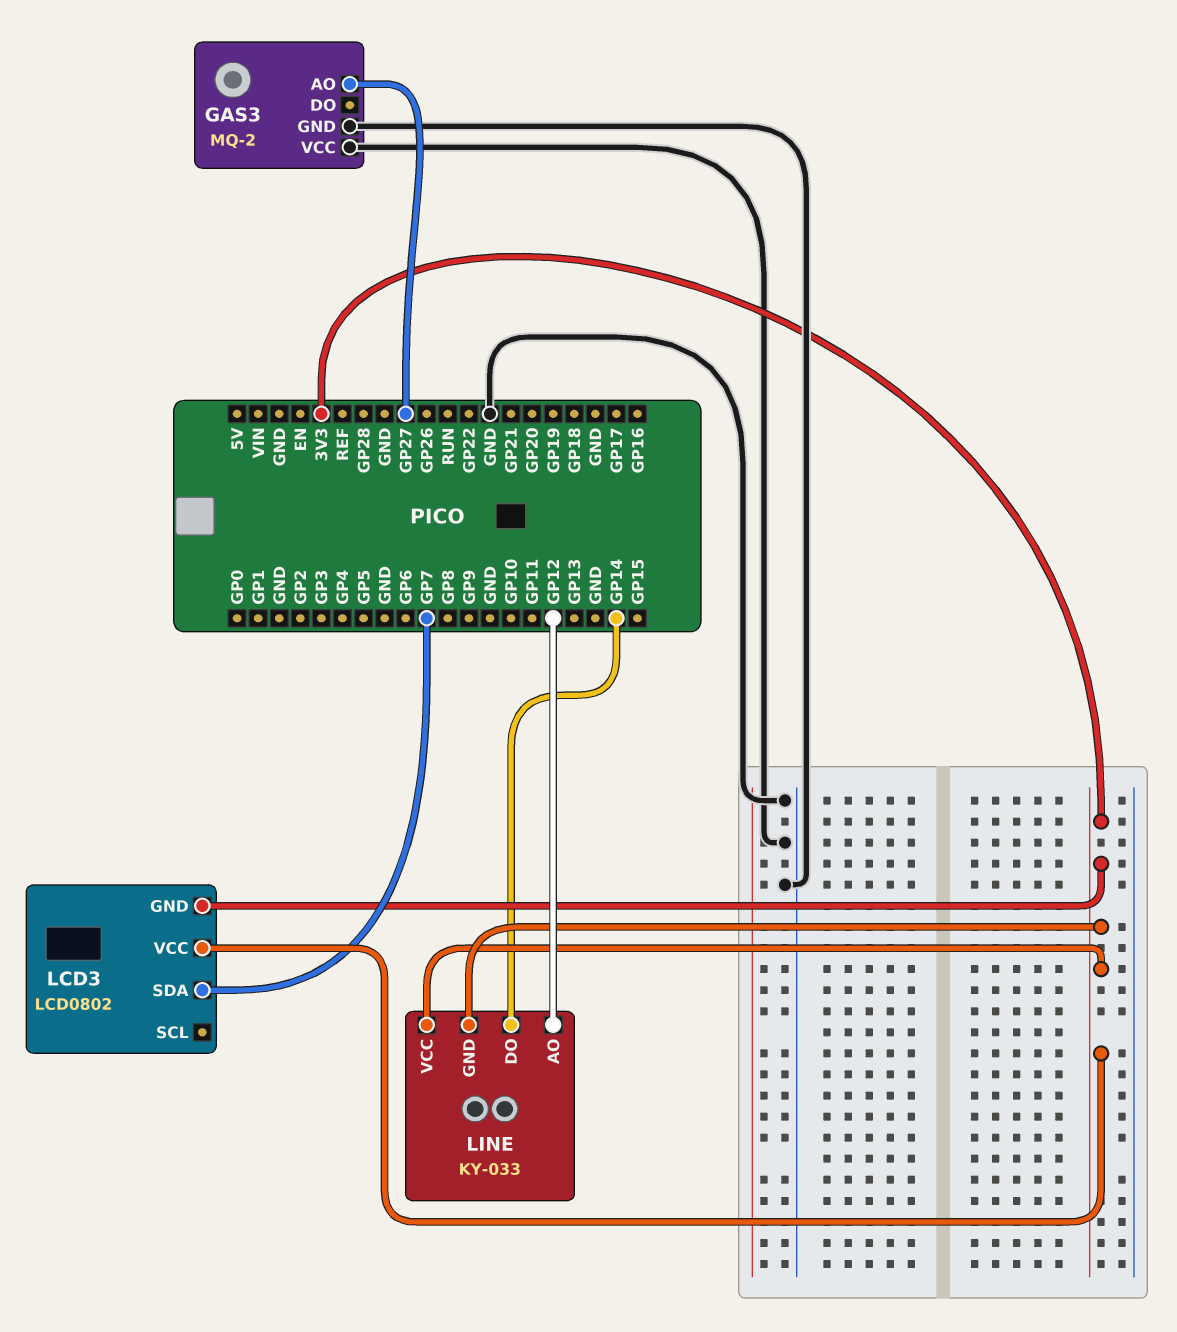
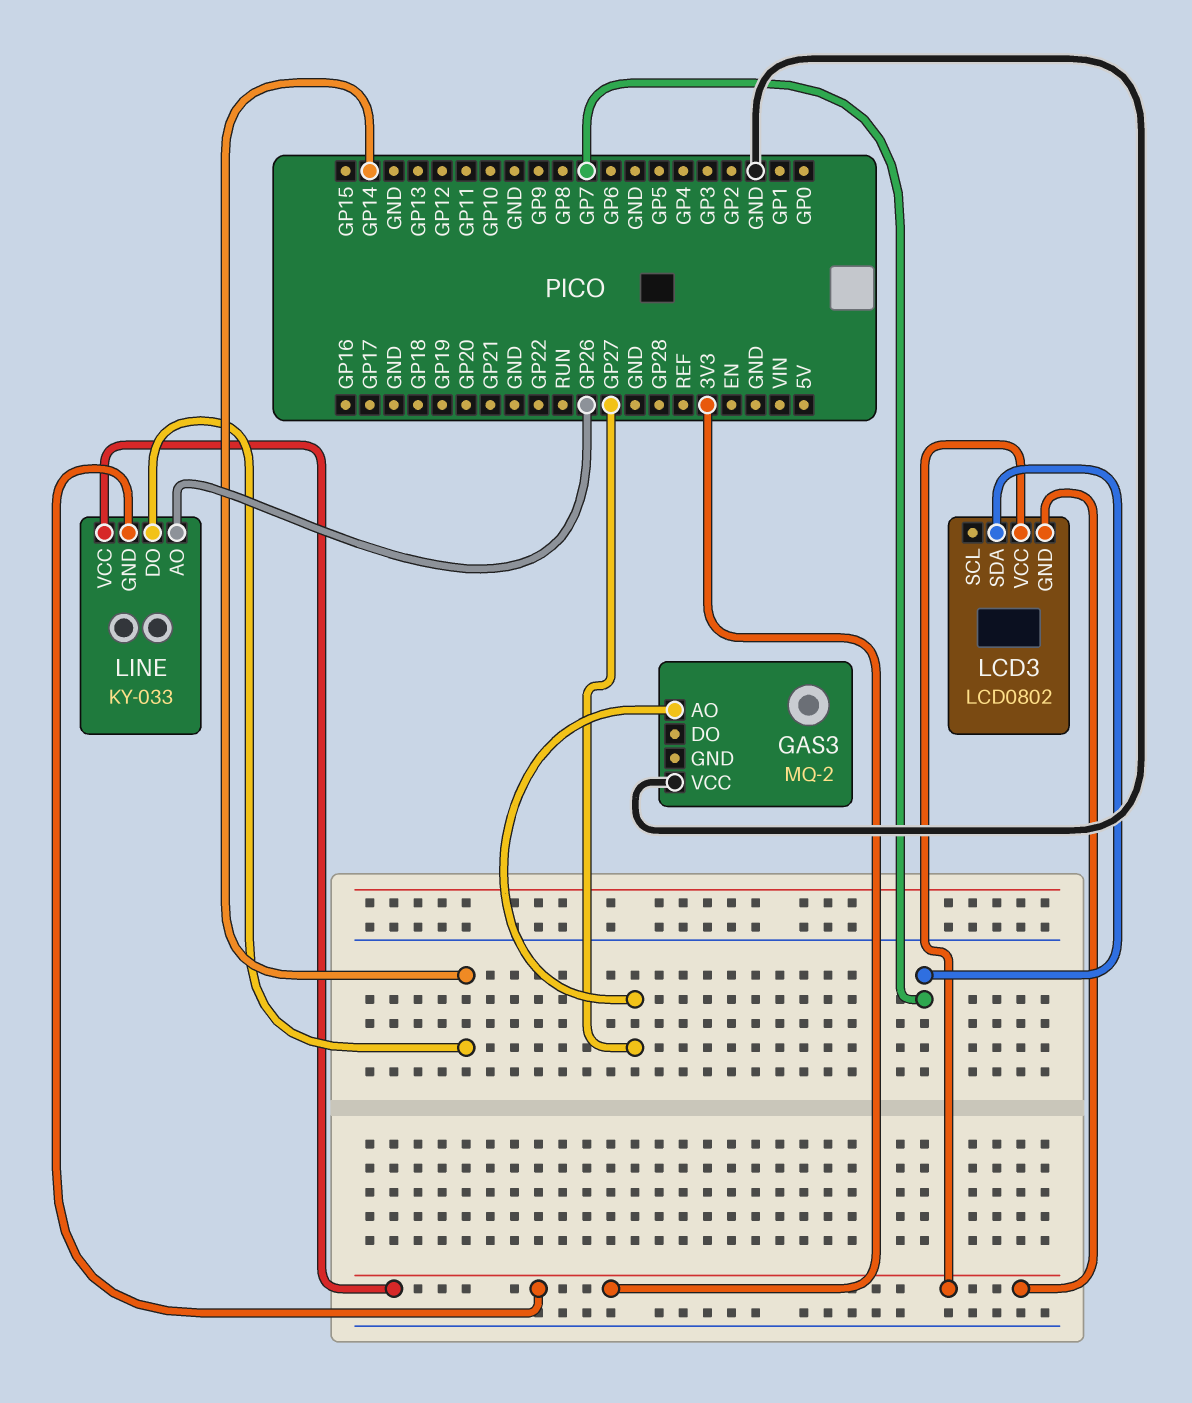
GAS3 pin GND: GND -> none
LINE pin AO: GP12 -> GP26

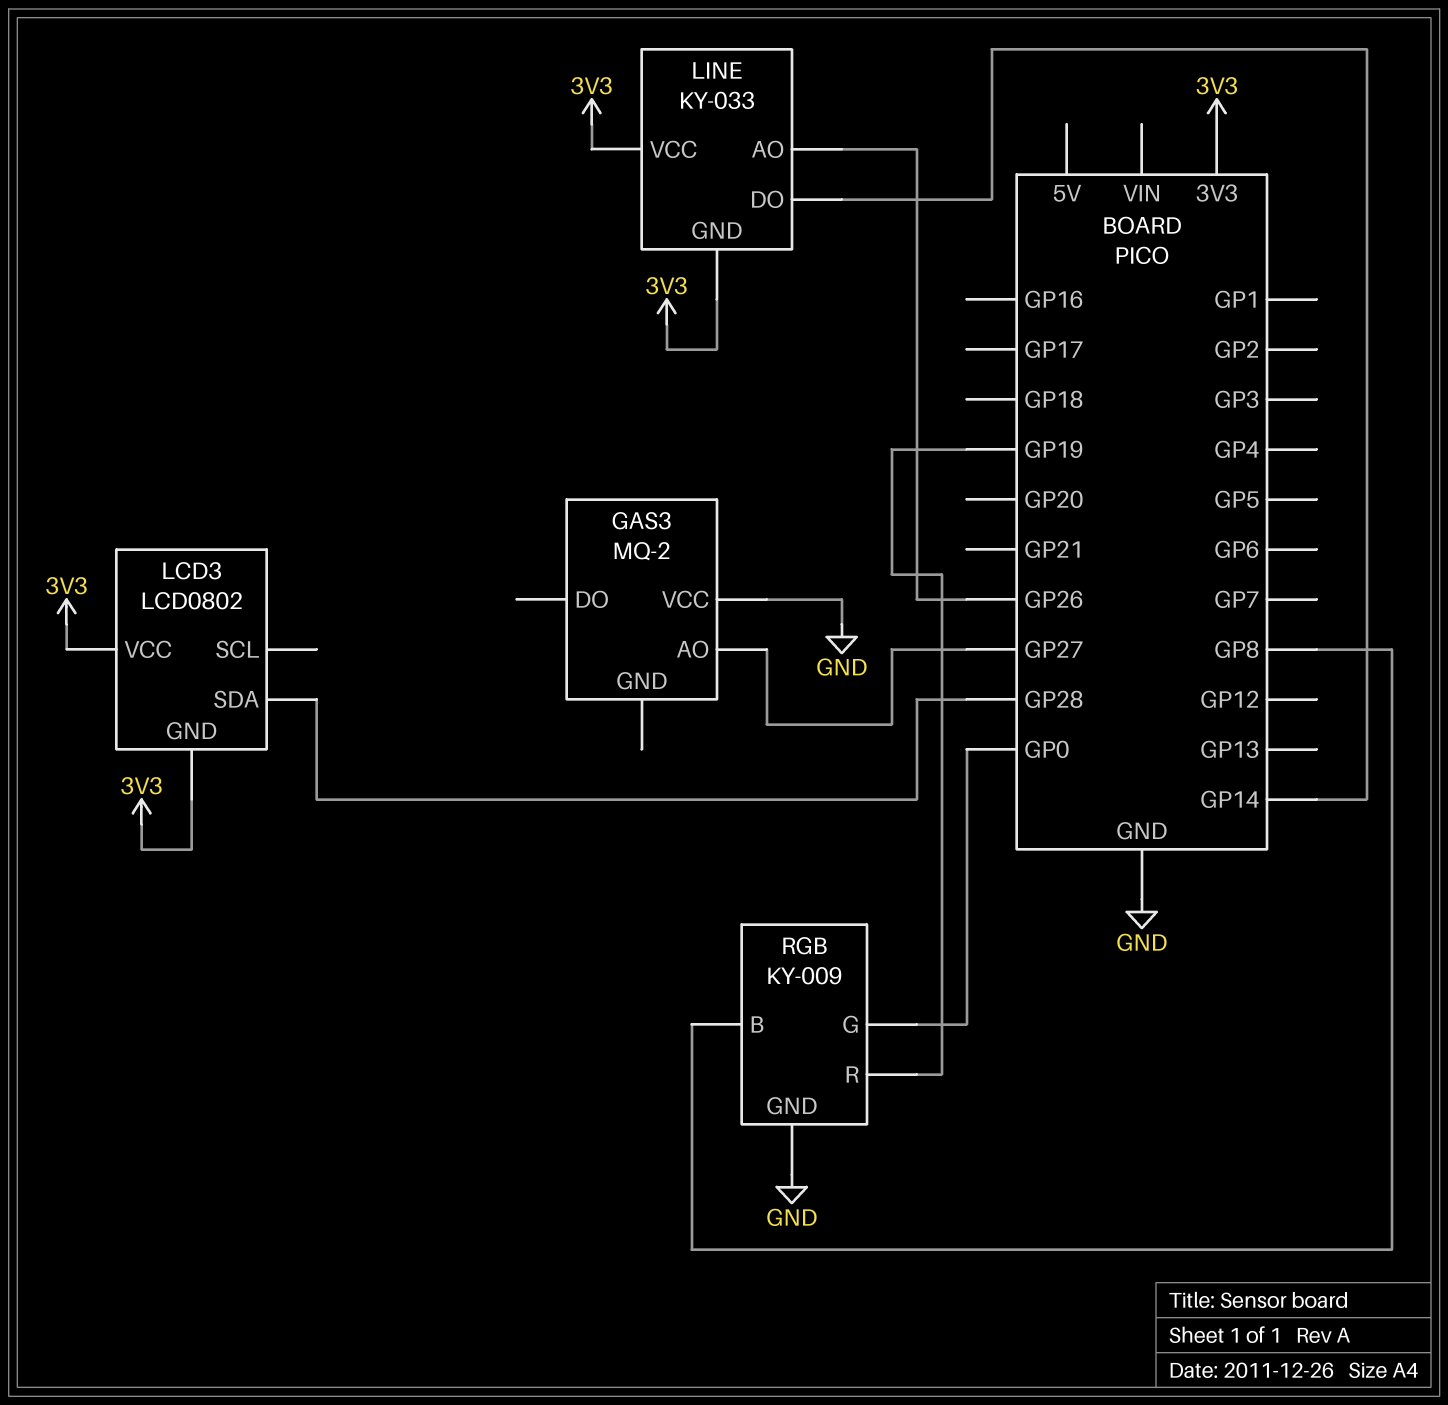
LCD3 pin SDA: GP7 -> GP28
RGB: none -> KY-009
RGB pin B: none -> GP8
RGB pin G: none -> GP0
RGB pin GND: none -> GND
RGB pin R: none -> GP19

